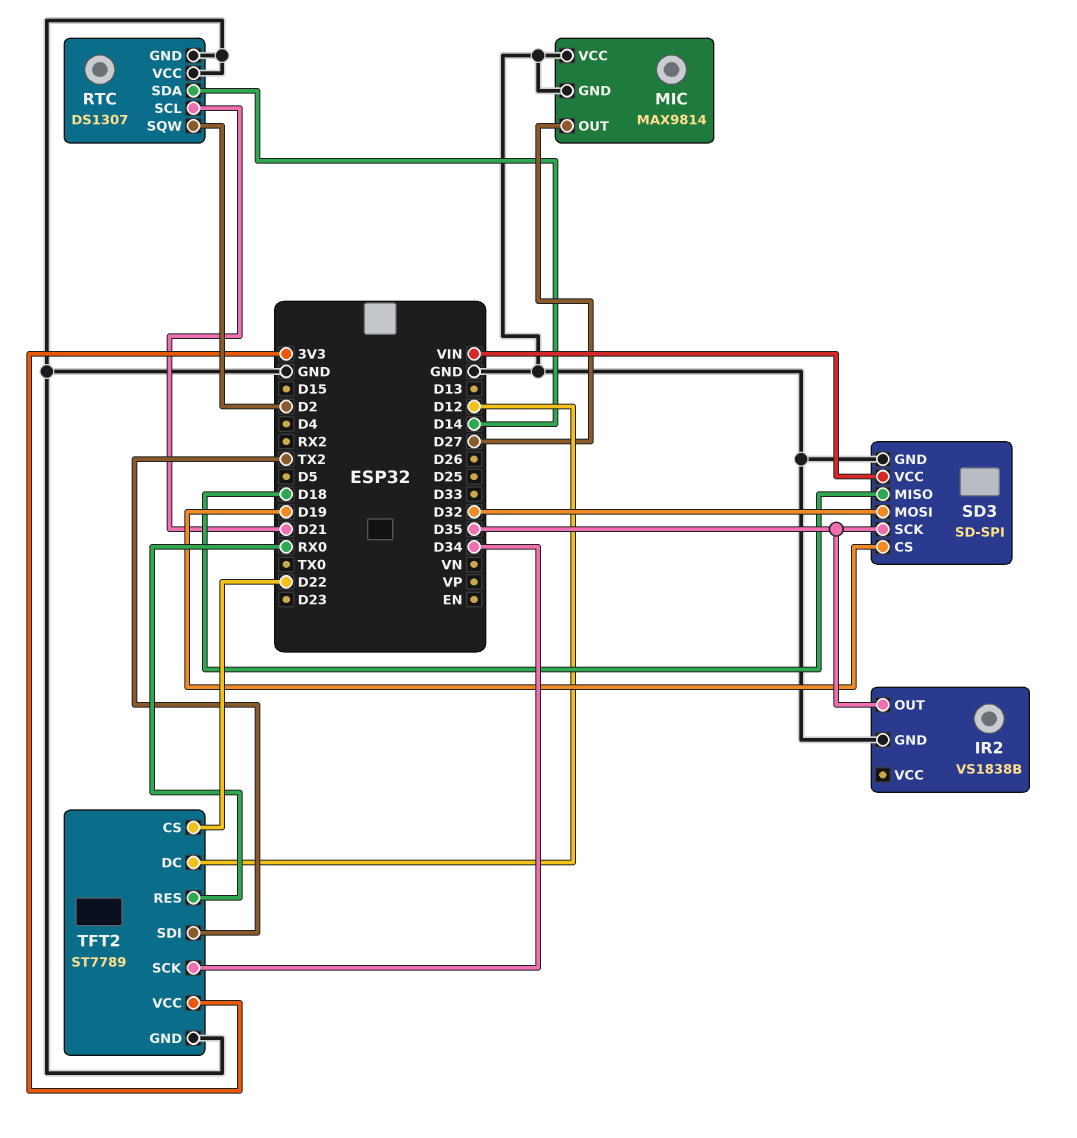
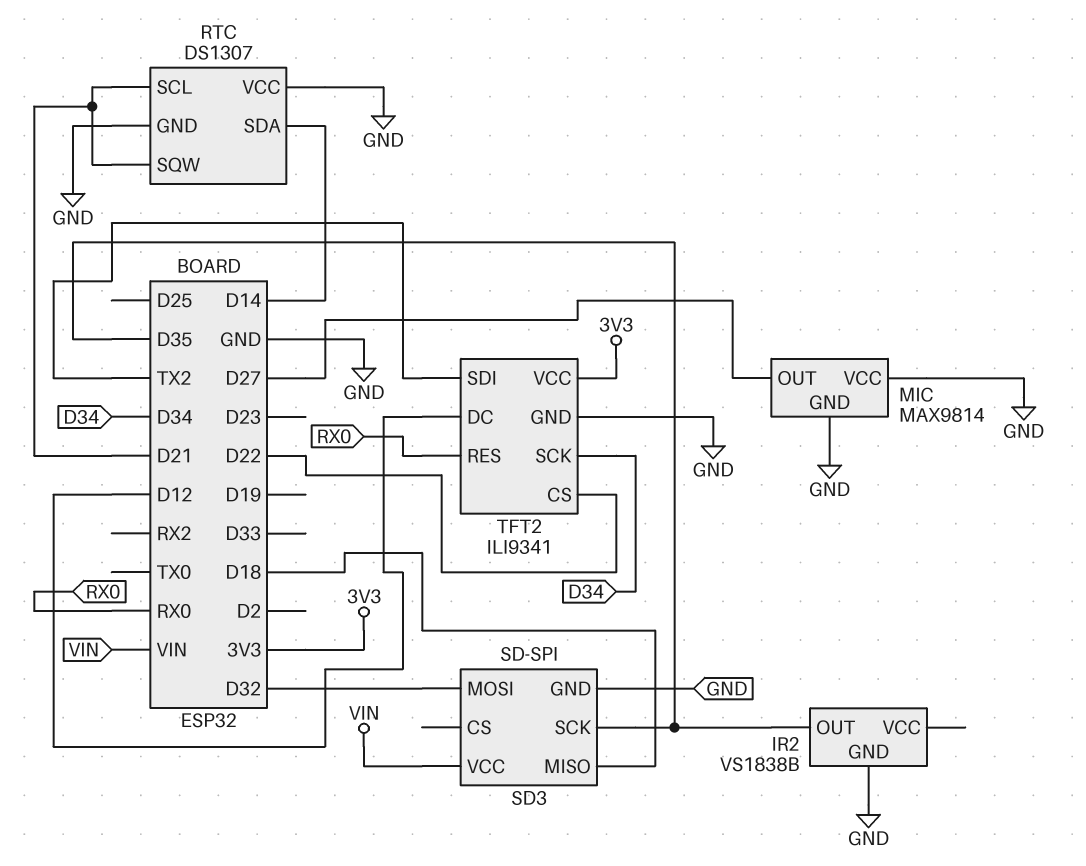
RTC pin SQW: D2 -> D21
SD3 pin CS: D19 -> none
TFT2: ST7789 -> ILI9341

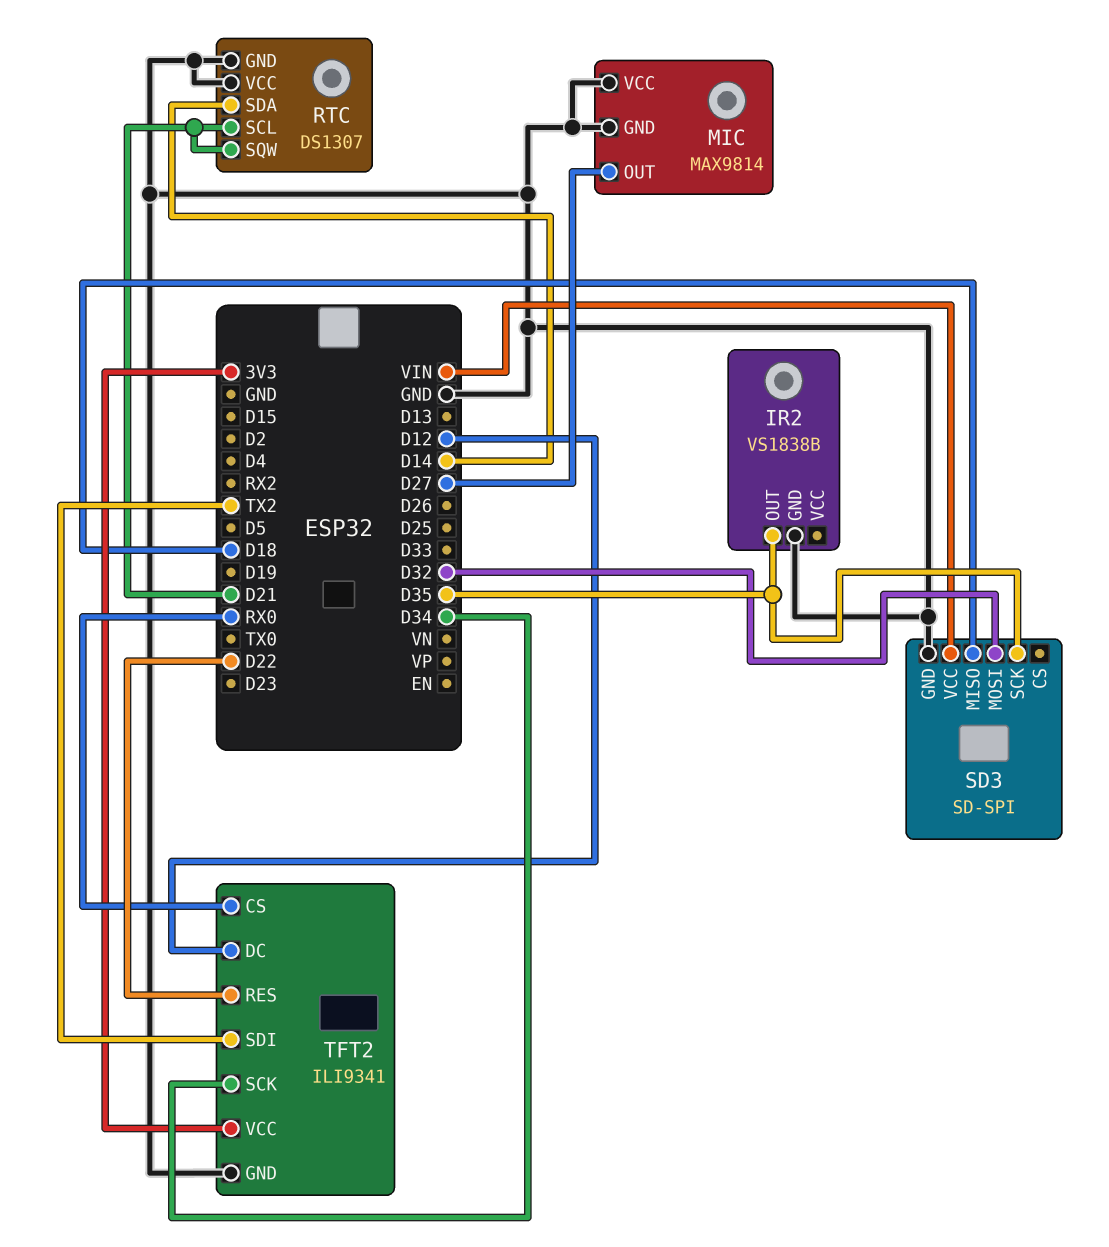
TFT2 pin CS: D22 -> RX0
TFT2 pin RES: RX0 -> D22

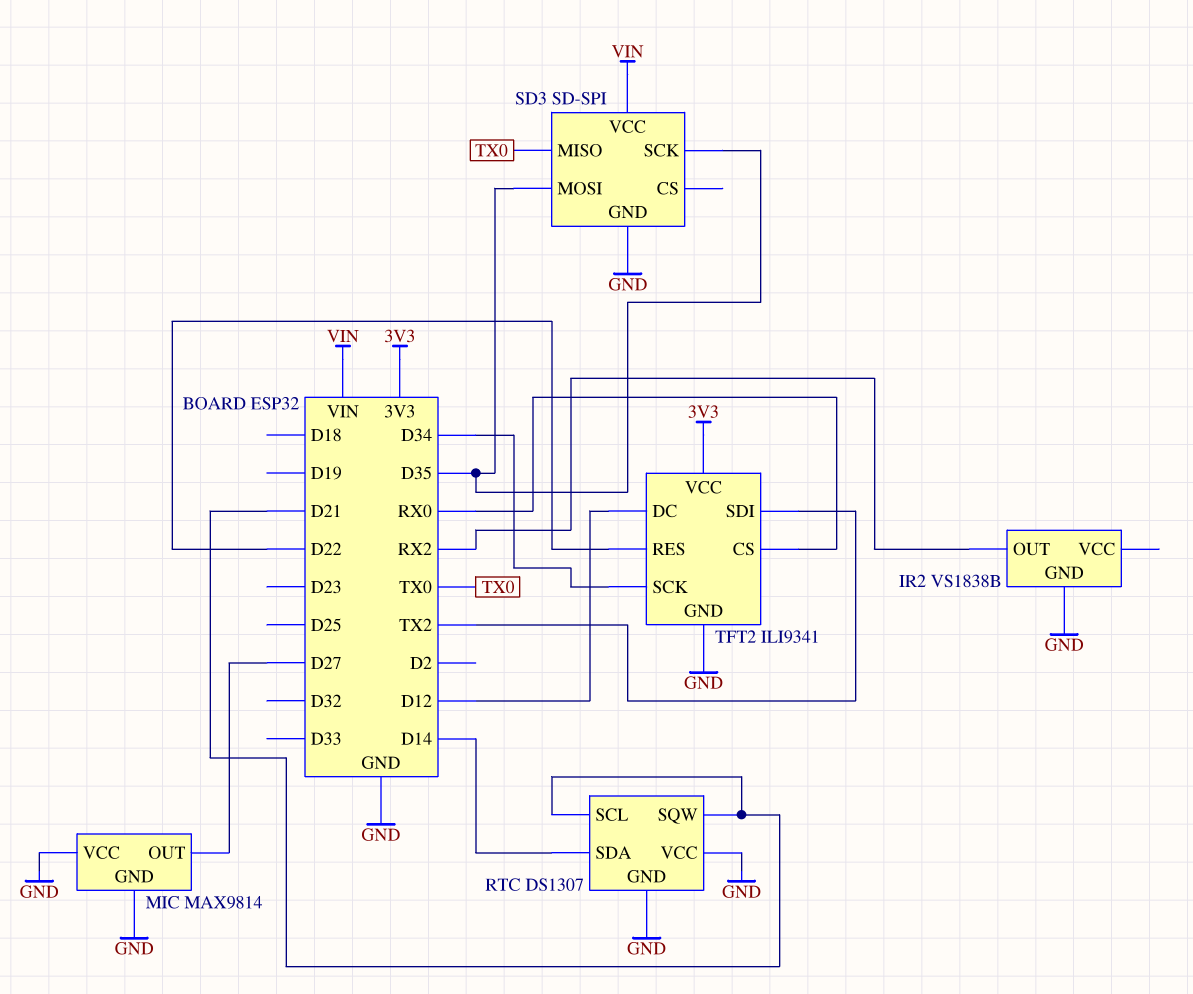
IR2 pin OUT: D35 -> RX2
SD3 pin MISO: D18 -> TX0
SD3 pin MOSI: D32 -> D35

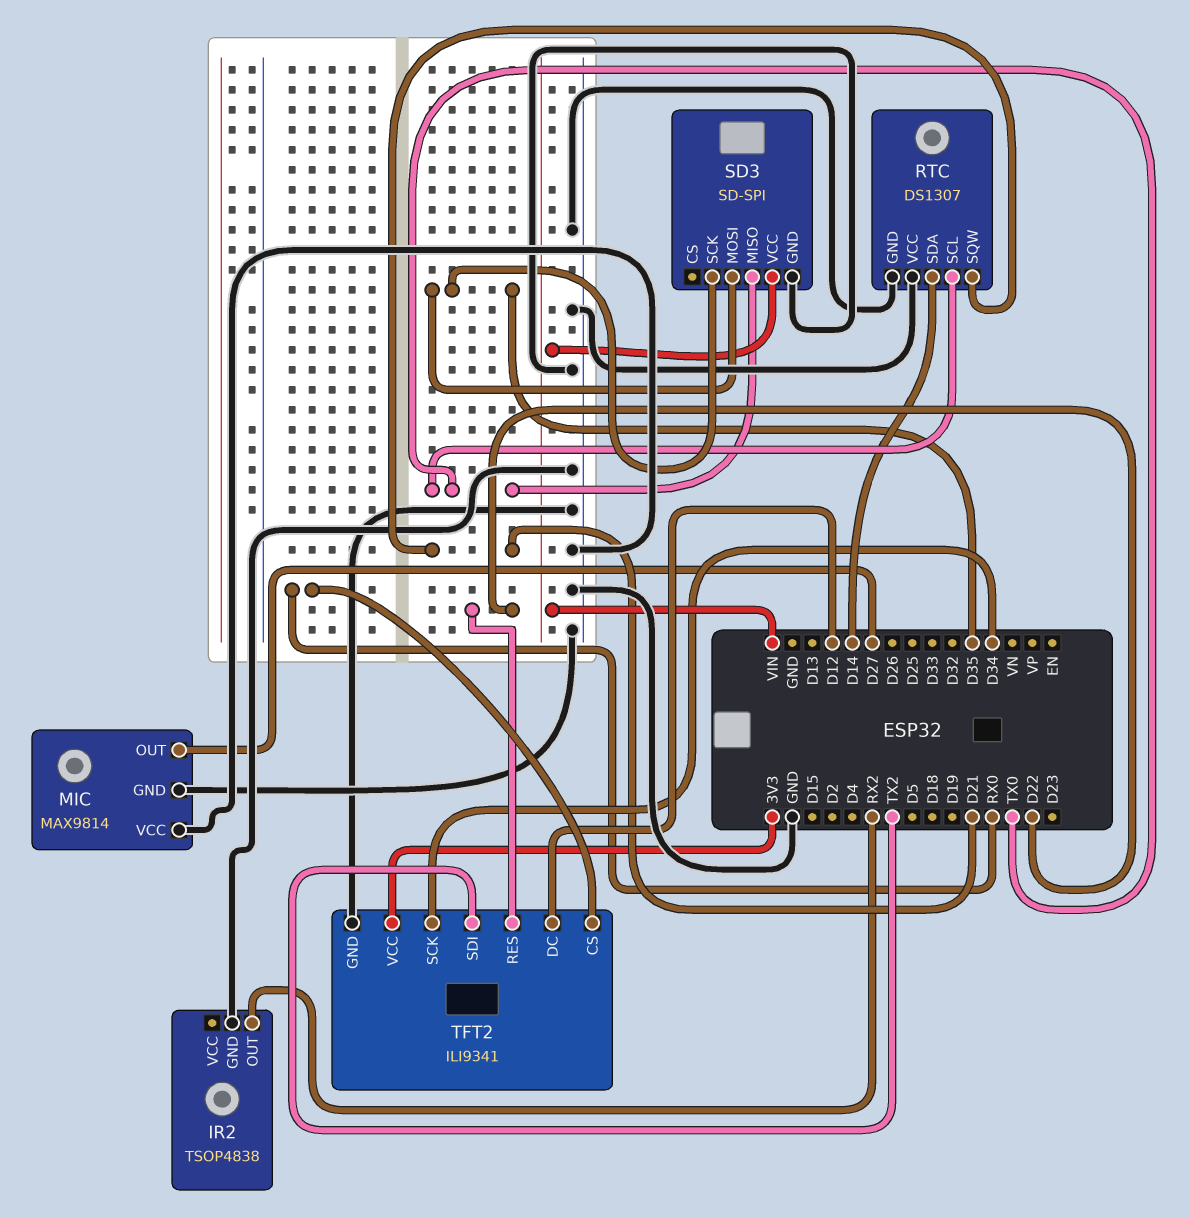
IR2: VS1838B -> TSOP4838
RTC pin SCL: D21 -> TX0

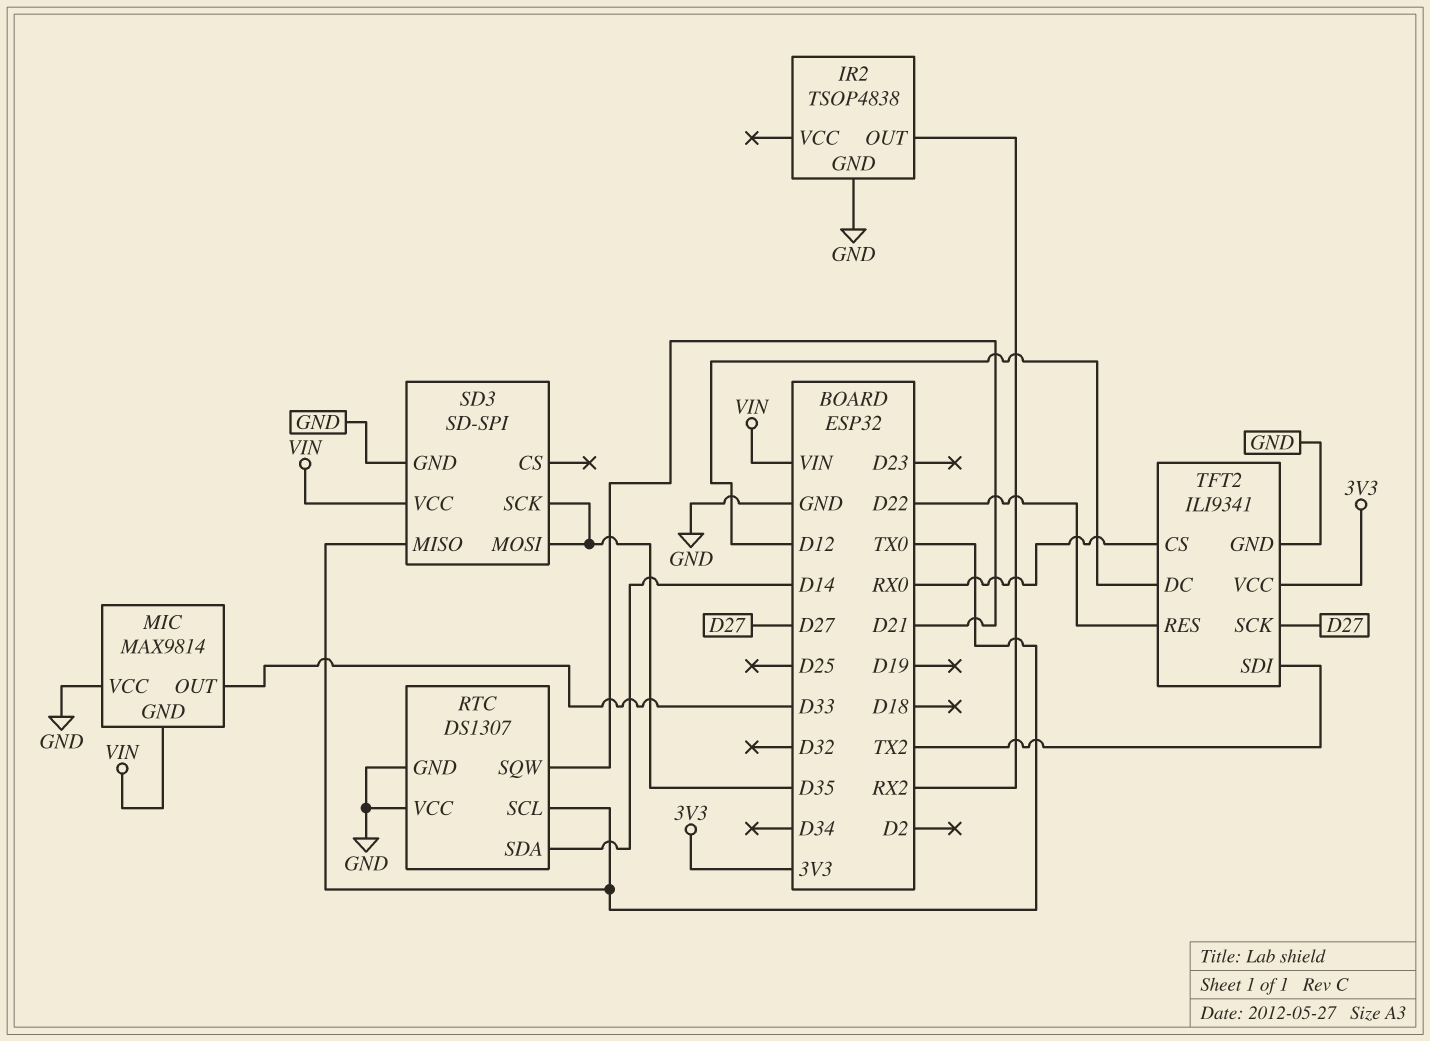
MIC pin GND: GND -> VIN
MIC pin OUT: D27 -> D33
TFT2 pin SCK: D34 -> D27

